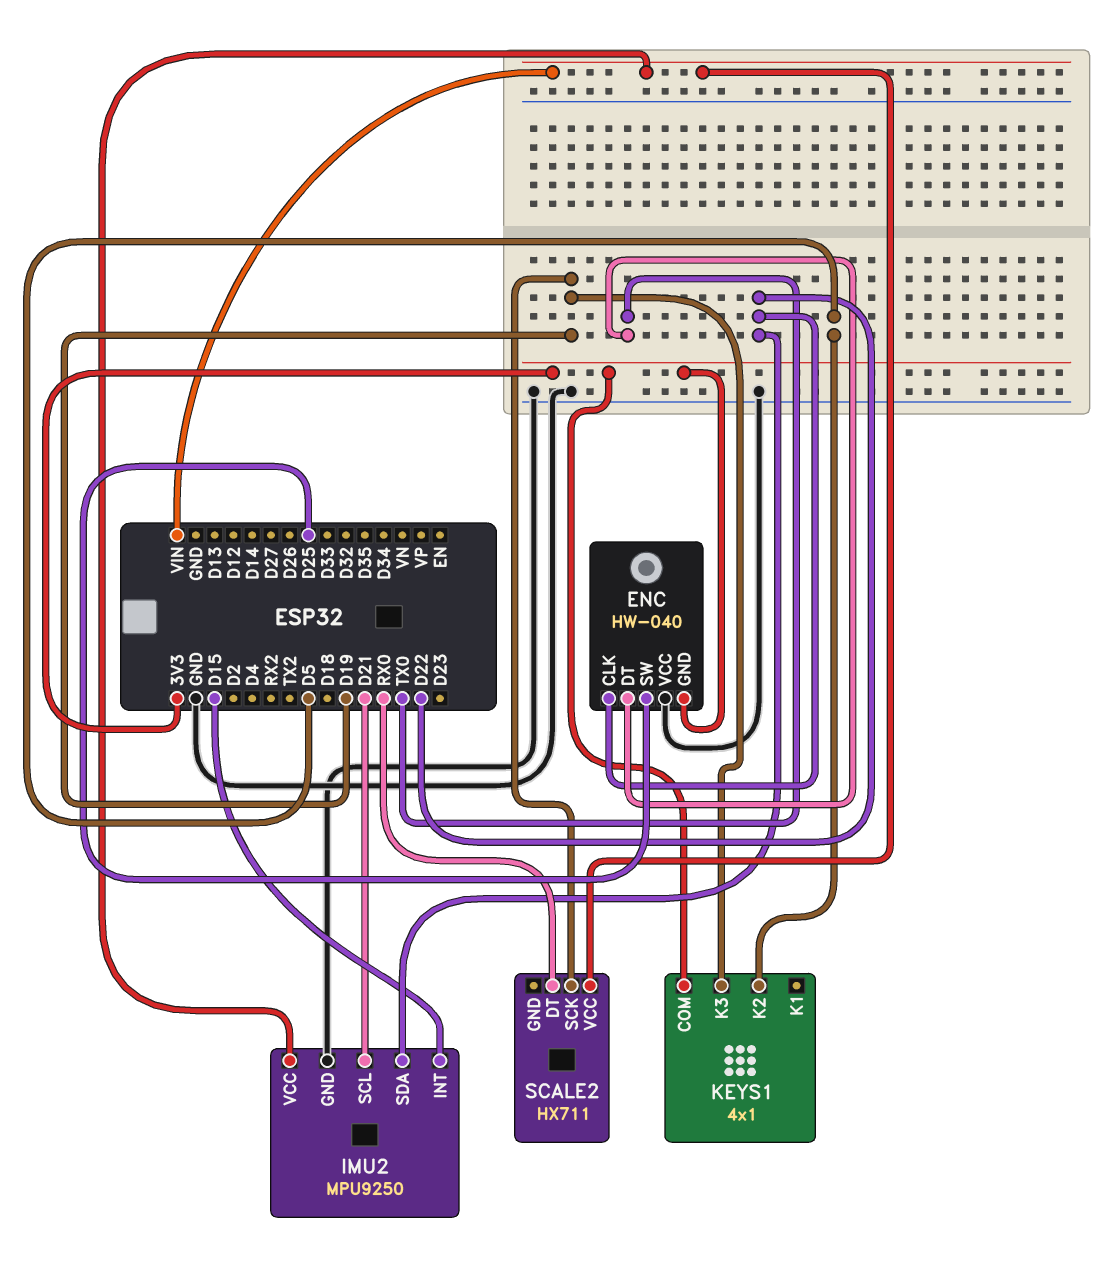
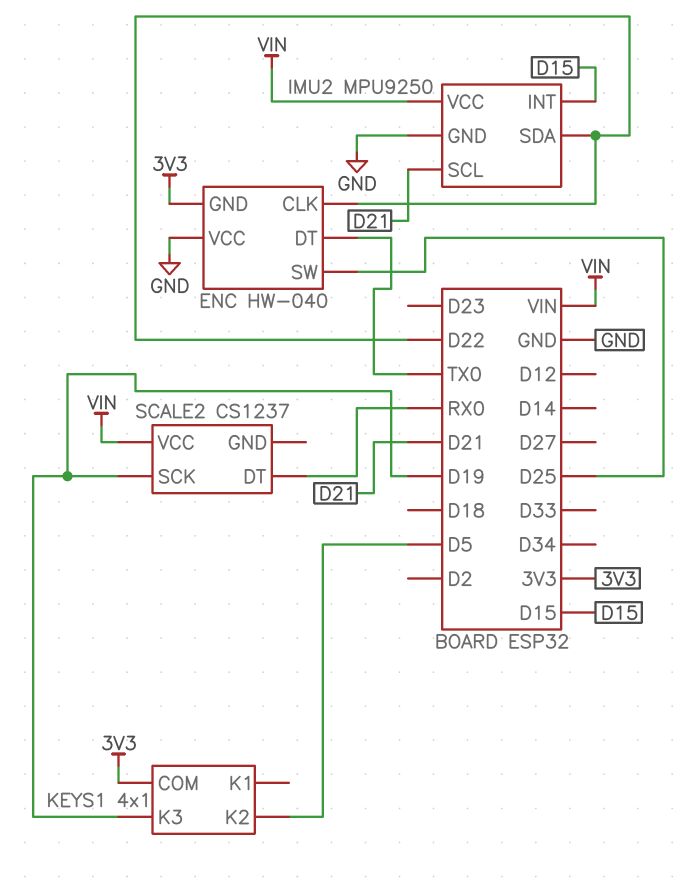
SCALE2: HX711 -> CS1237

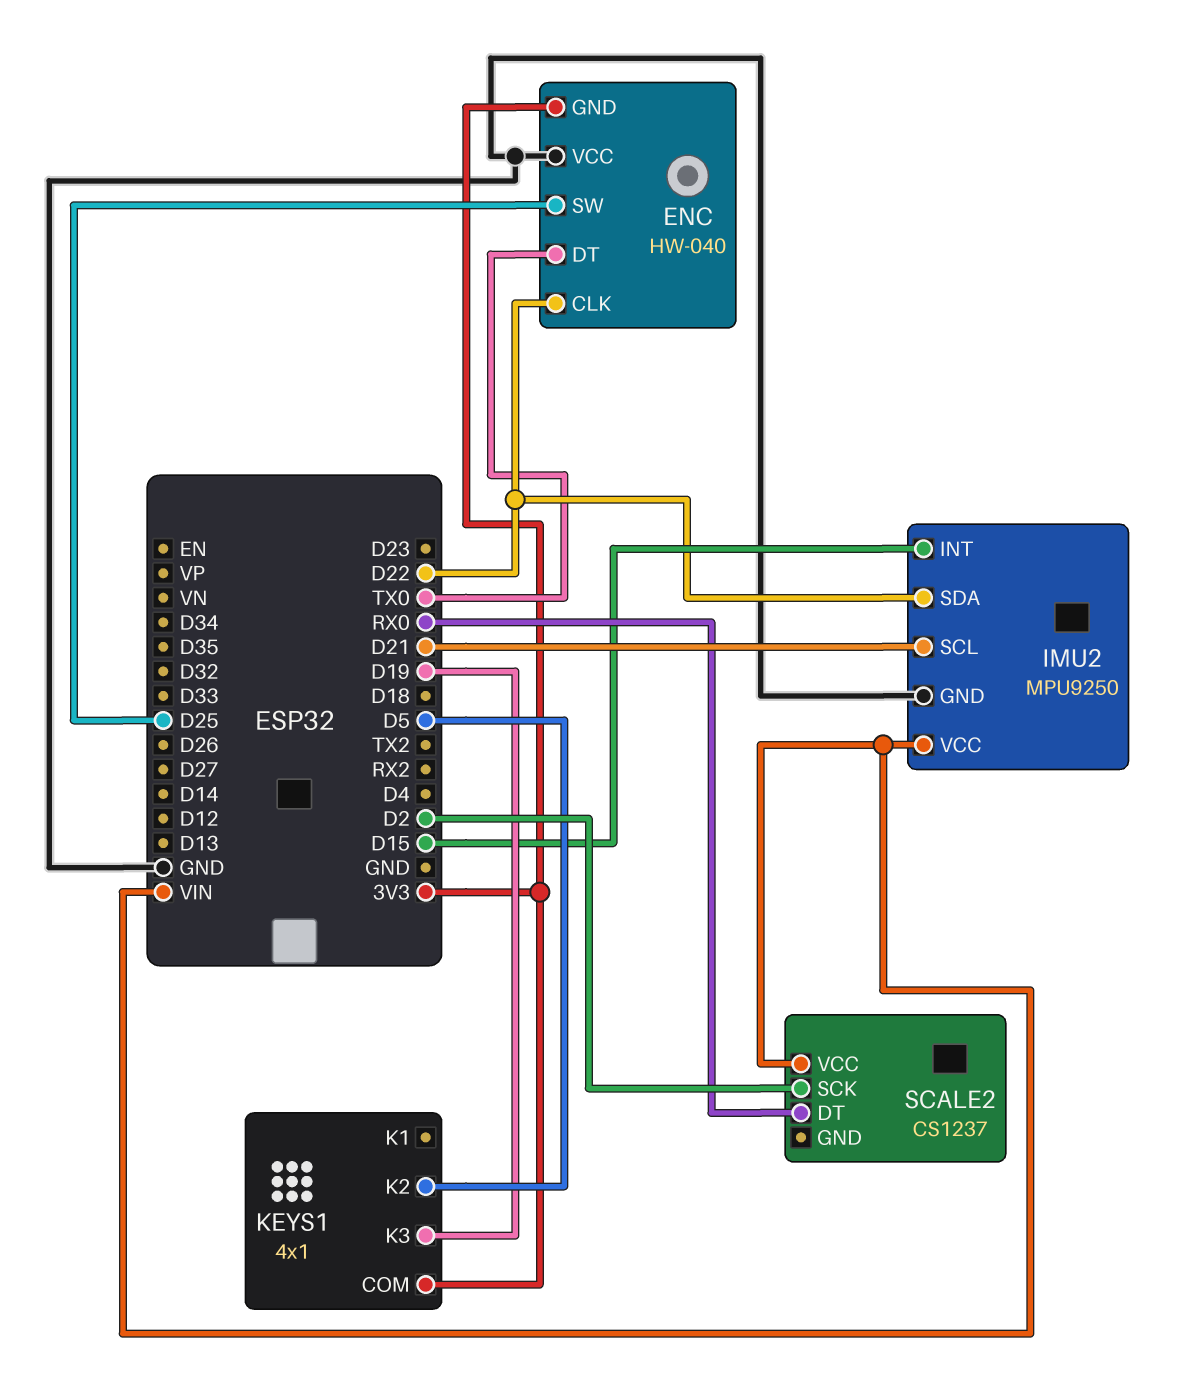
SCALE2 pin SCK: D19 -> D2

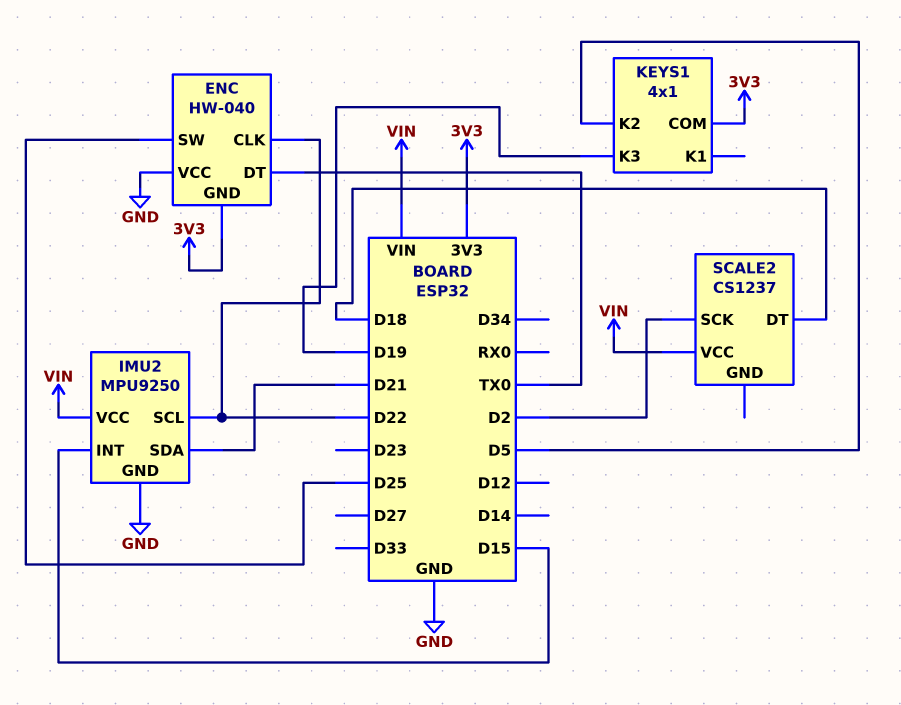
IMU2 pin SCL: D21 -> D22
IMU2 pin SDA: D22 -> D21
SCALE2 pin DT: RX0 -> D18

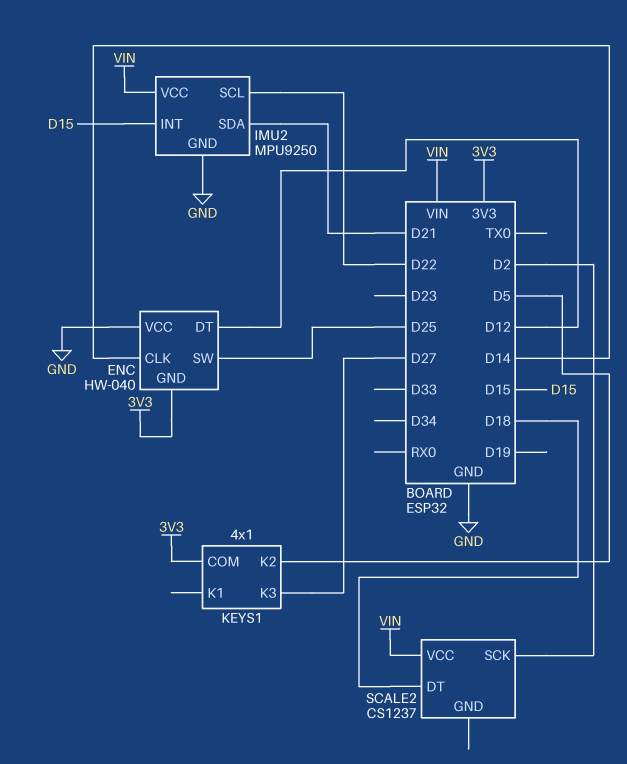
ENC pin CLK: D22 -> D14
ENC pin DT: TX0 -> D12
KEYS1 pin K3: D19 -> D27

